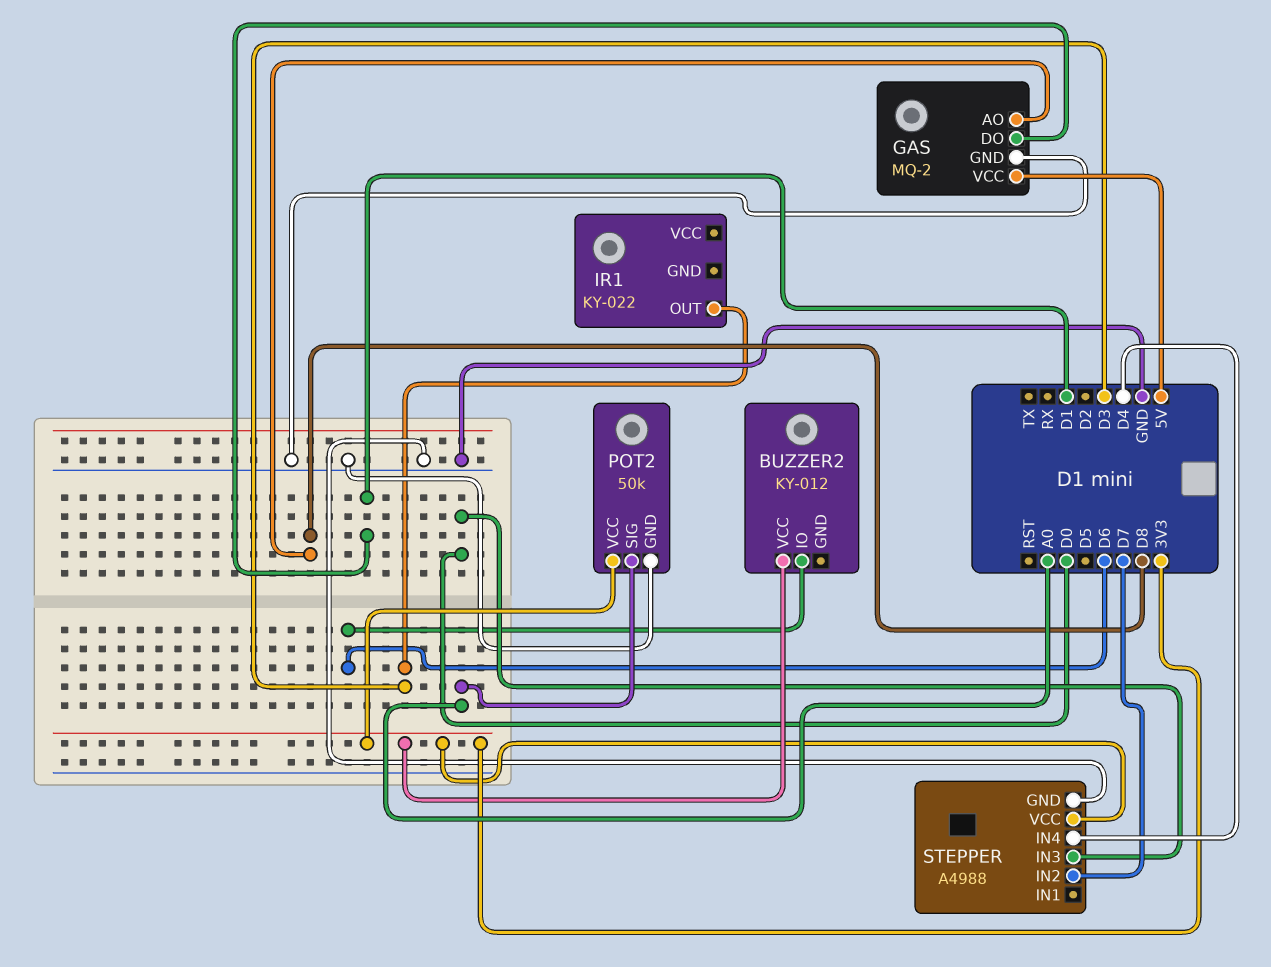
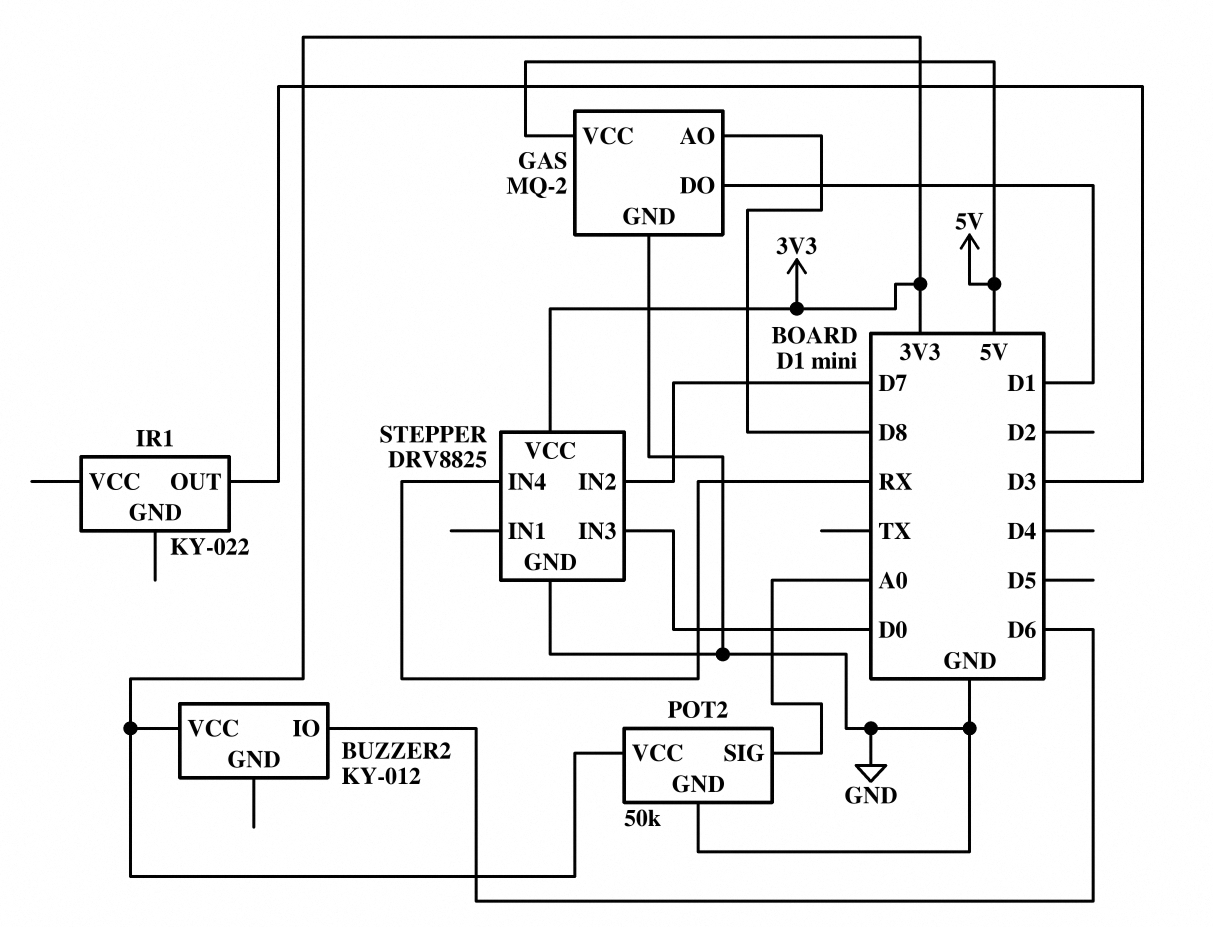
STEPPER: A4988 -> DRV8825
STEPPER pin IN4: D4 -> RX

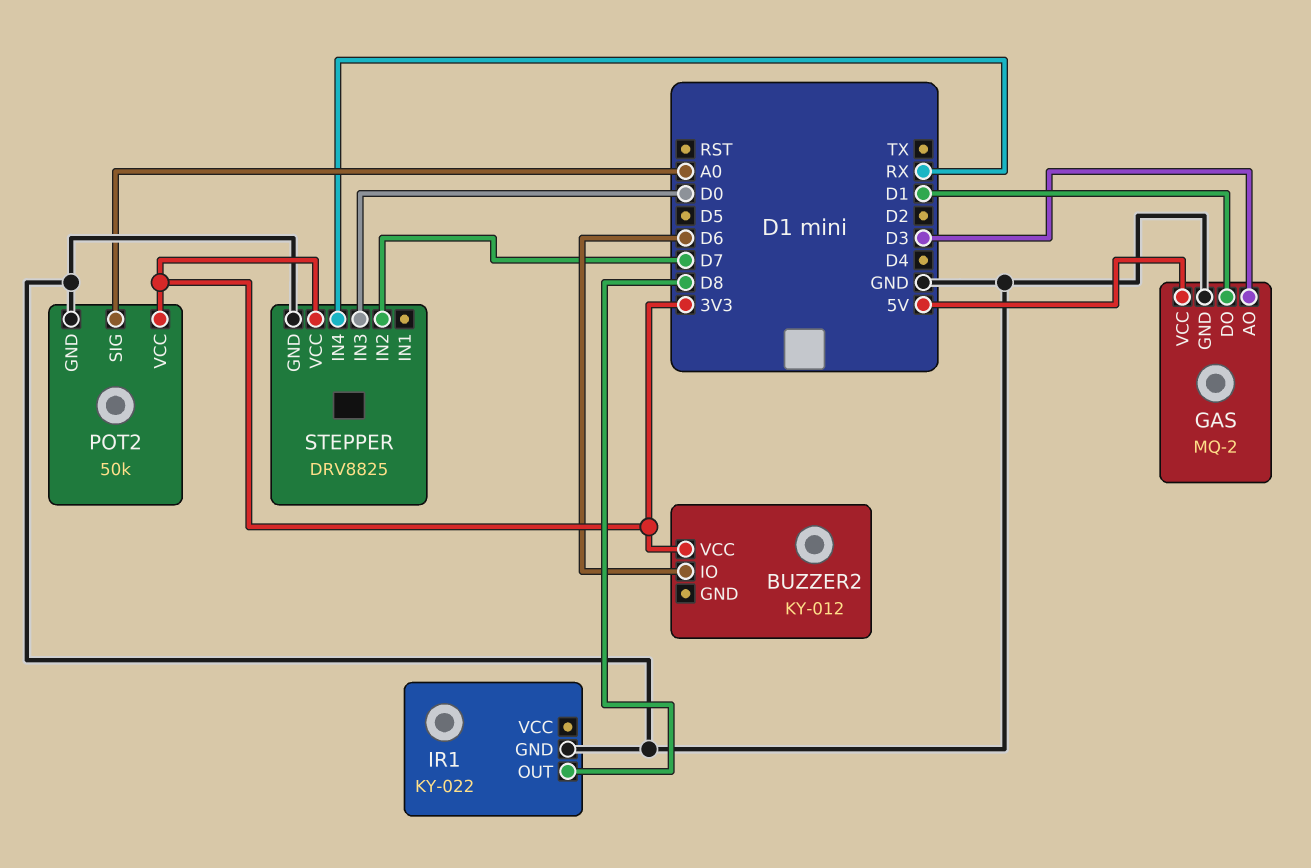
GAS pin AO: D8 -> D3
IR1 pin GND: none -> GND
IR1 pin OUT: D3 -> D8

